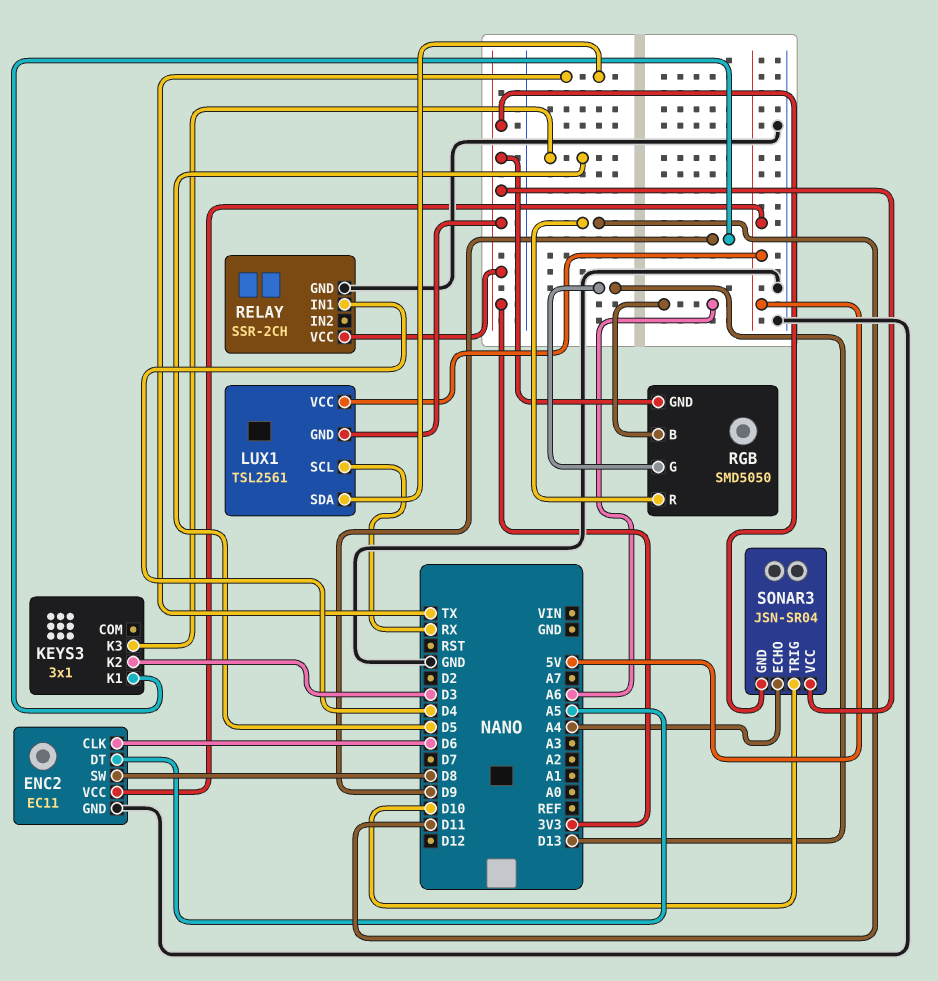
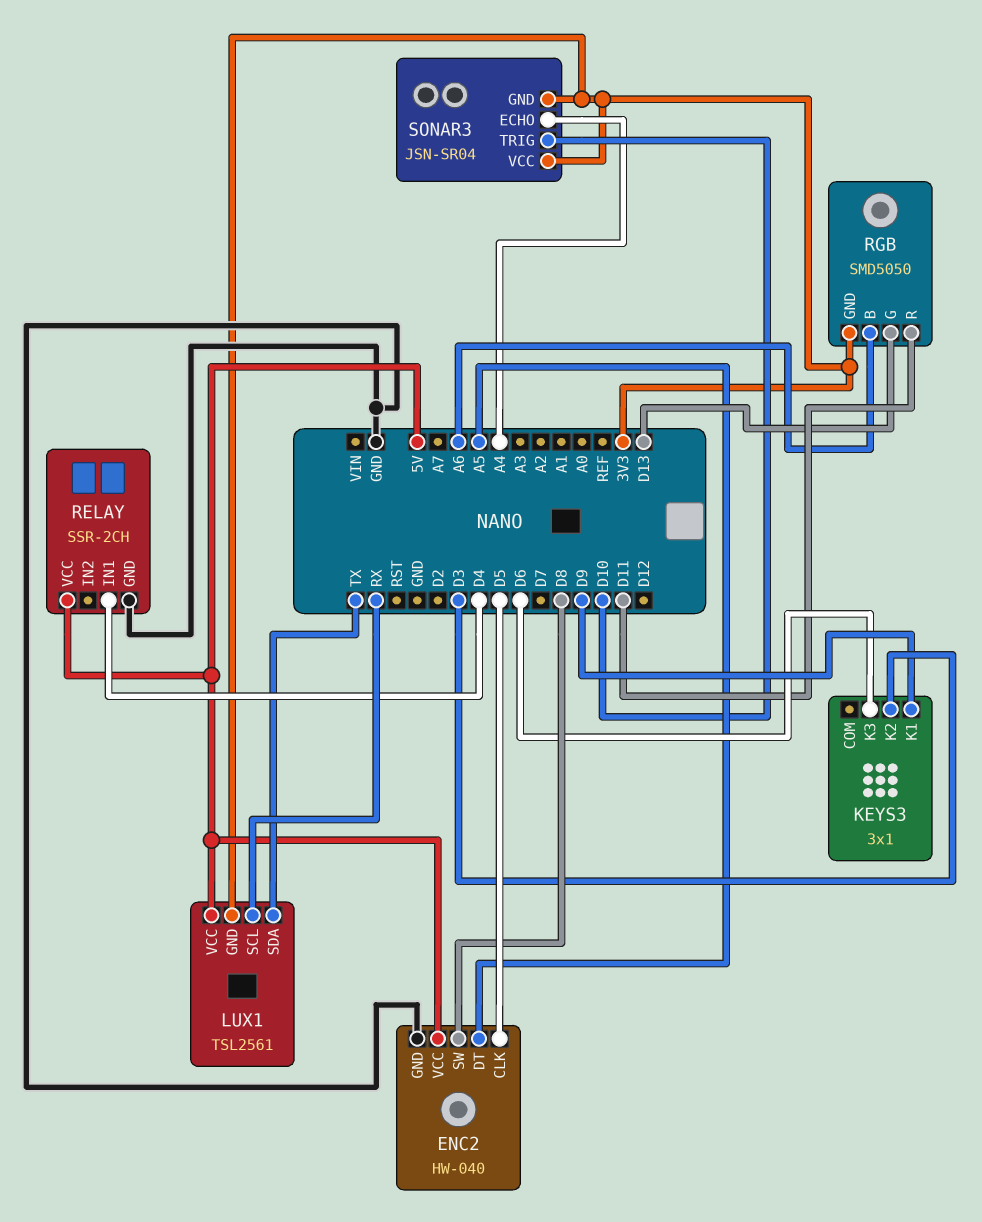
ENC2: EC11 -> HW-040
ENC2 pin CLK: D6 -> D5
KEYS3 pin K3: D5 -> D6
RELAY pin VCC: 3V3 -> 5V

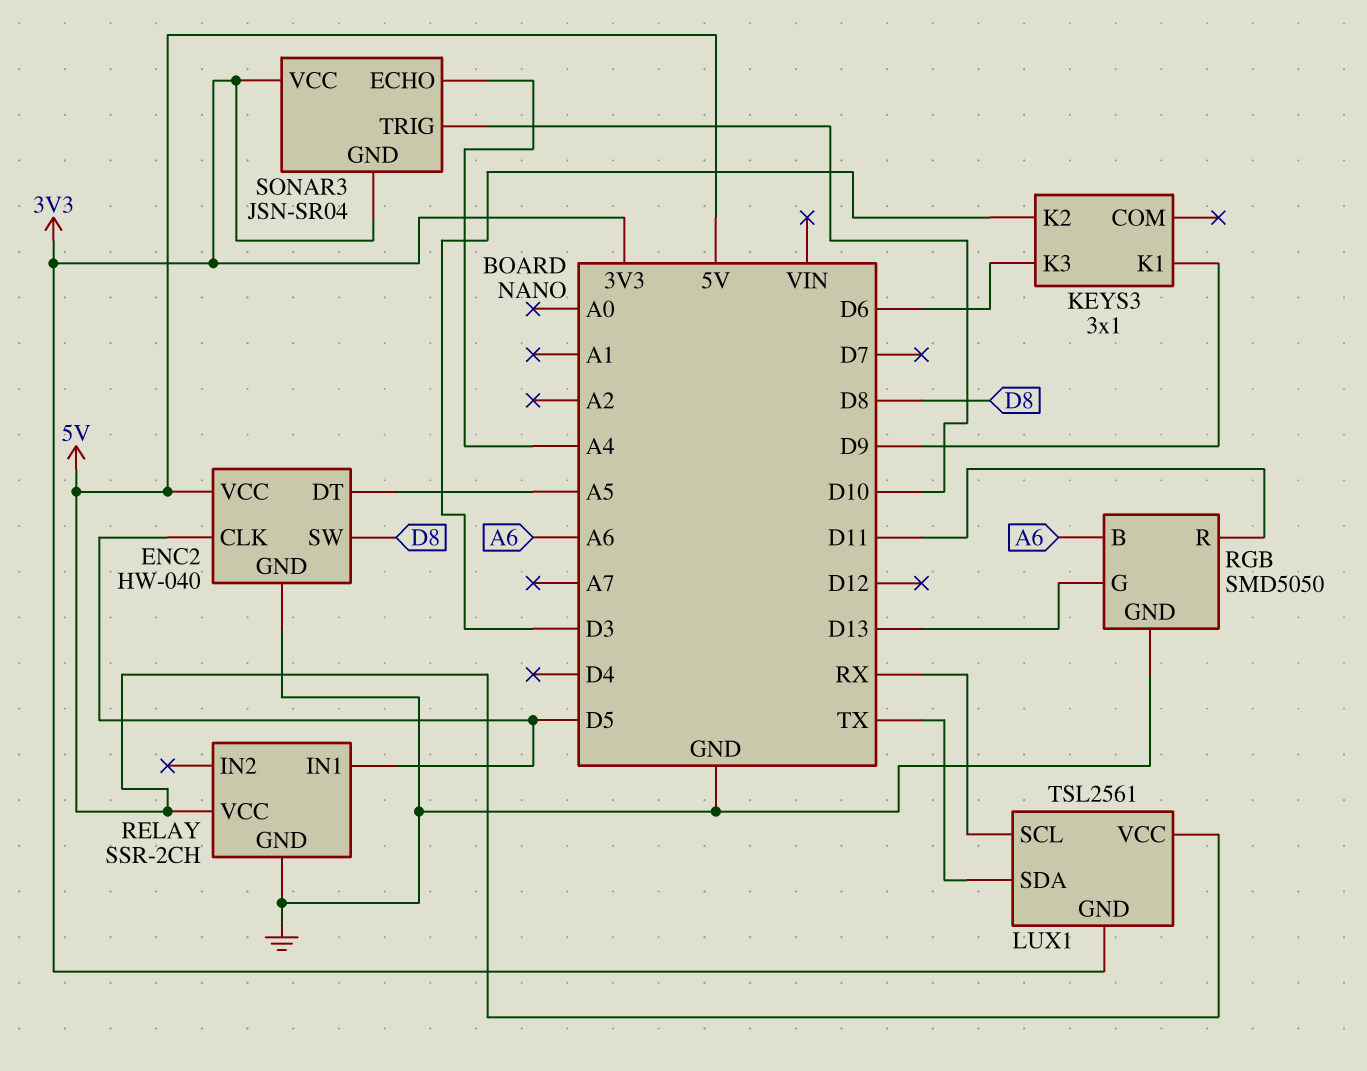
RELAY pin IN1: D4 -> D5
RGB pin GND: 3V3 -> GND

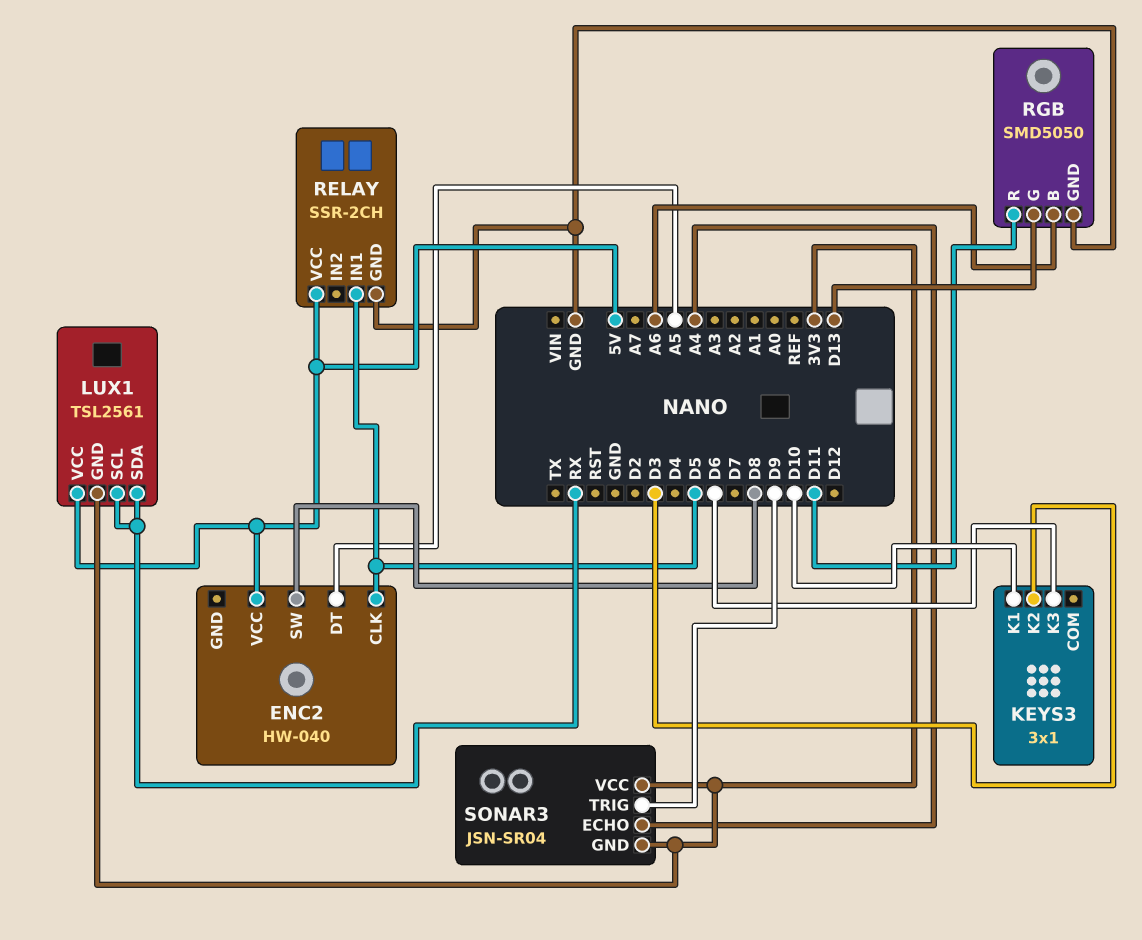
ENC2 pin GND: GND -> none
KEYS3 pin K1: D9 -> D10
LUX1 pin SDA: TX -> RX
SONAR3 pin TRIG: D10 -> D9

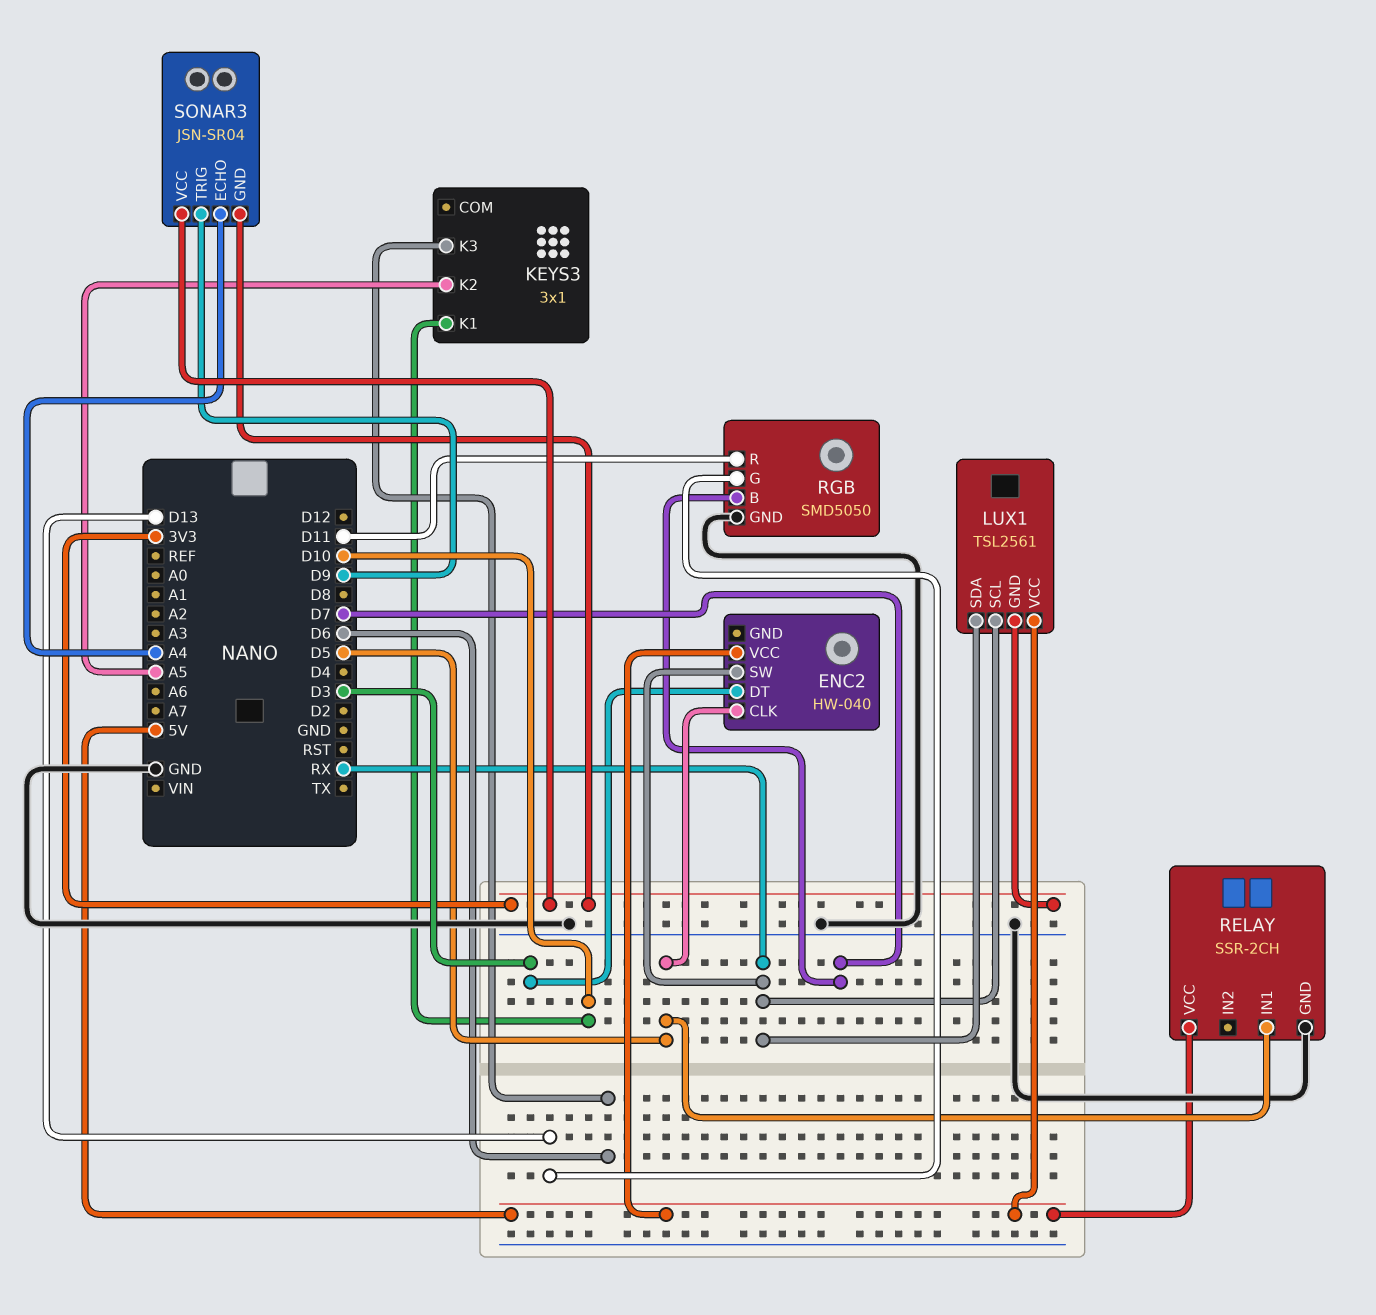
ENC2 pin DT: A5 -> D3
ENC2 pin SW: D8 -> RX
KEYS3 pin K2: D3 -> A5
RGB pin B: A6 -> D7

